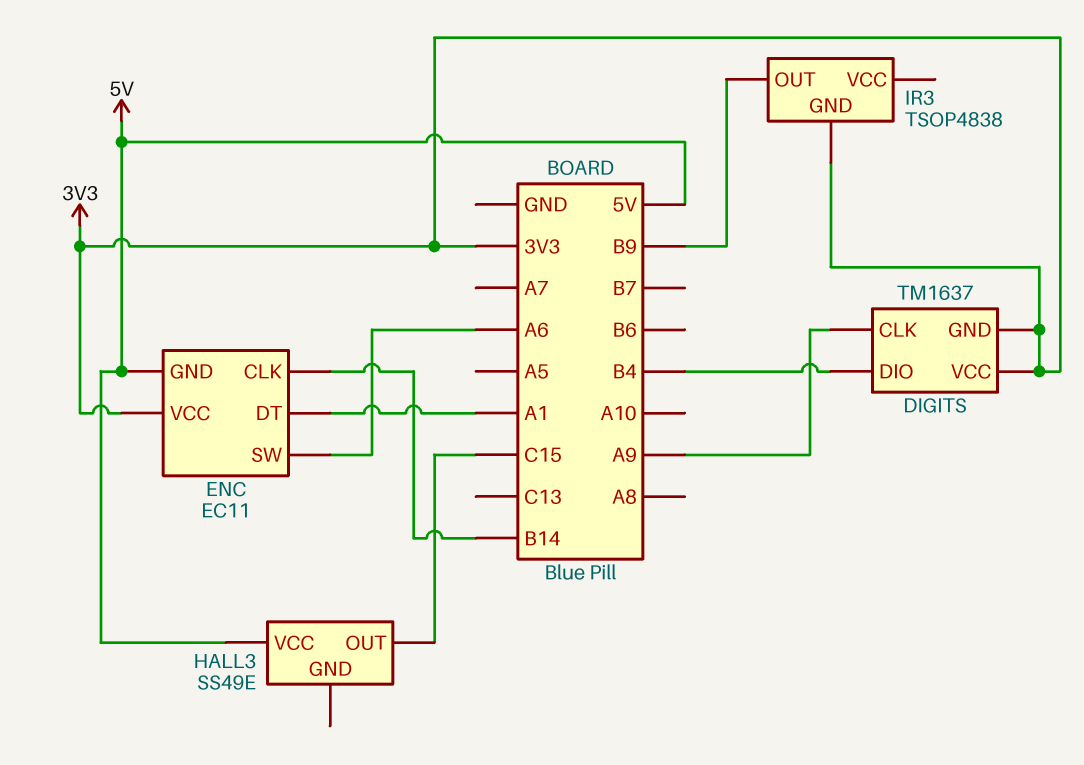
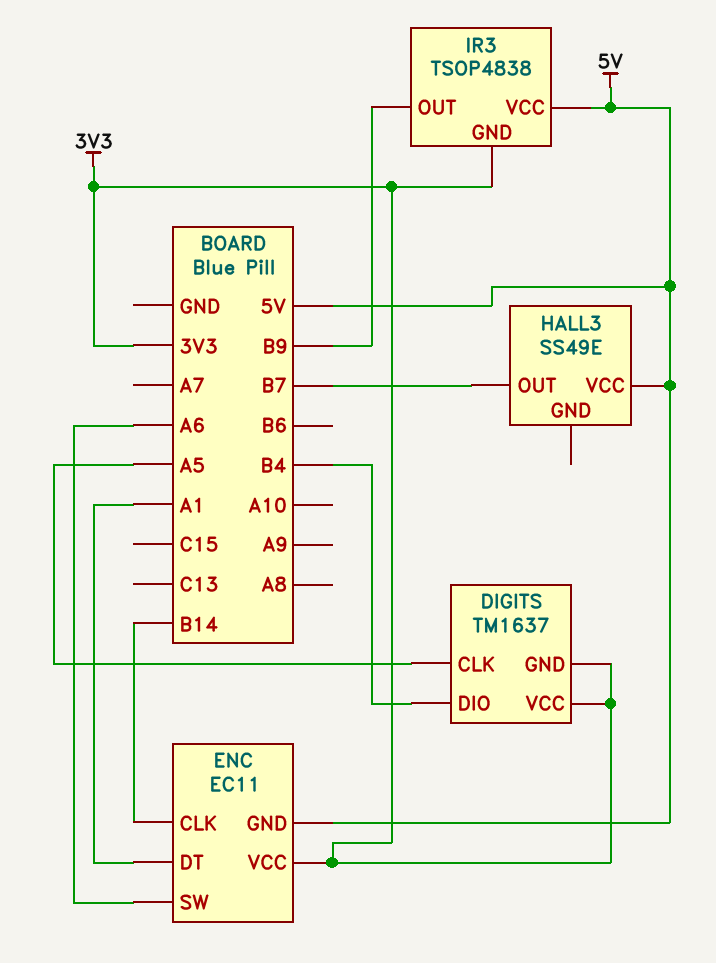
DIGITS pin CLK: A9 -> A5
HALL3 pin OUT: C15 -> B7
IR3 pin VCC: none -> 5V

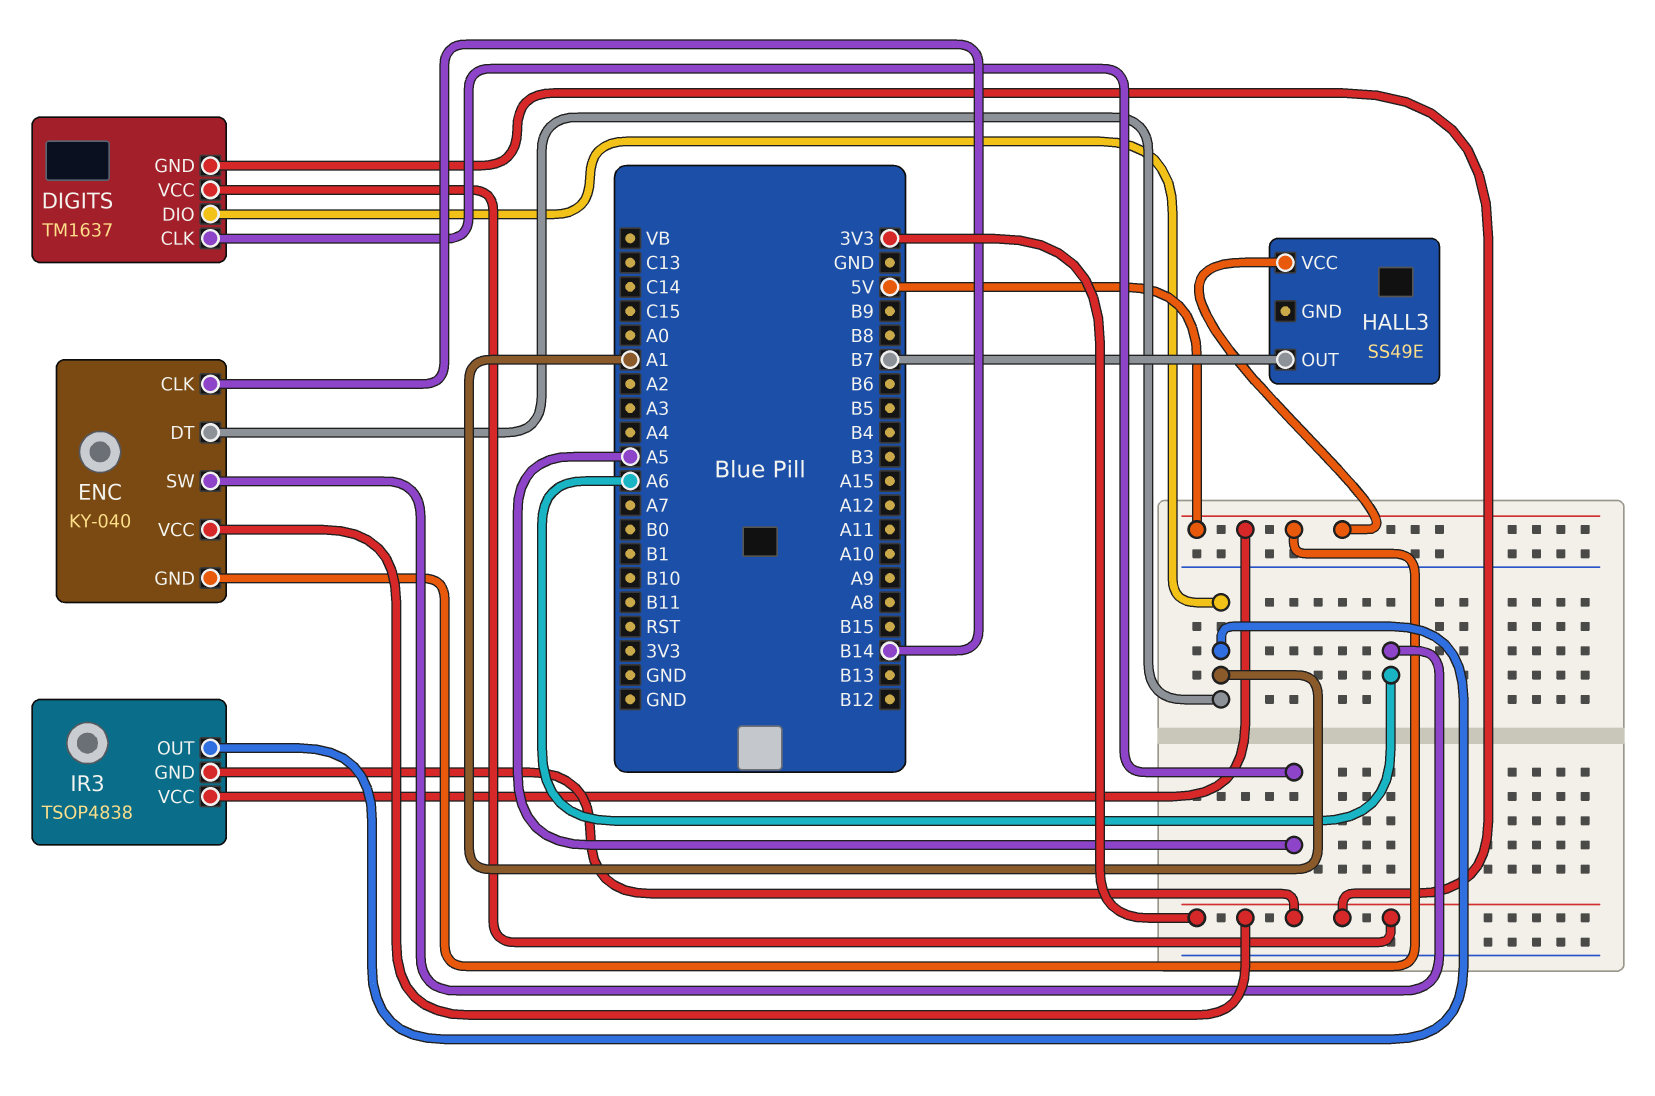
DIGITS pin DIO: B4 -> A1
ENC: EC11 -> KY-040
IR3 pin OUT: B9 -> A1

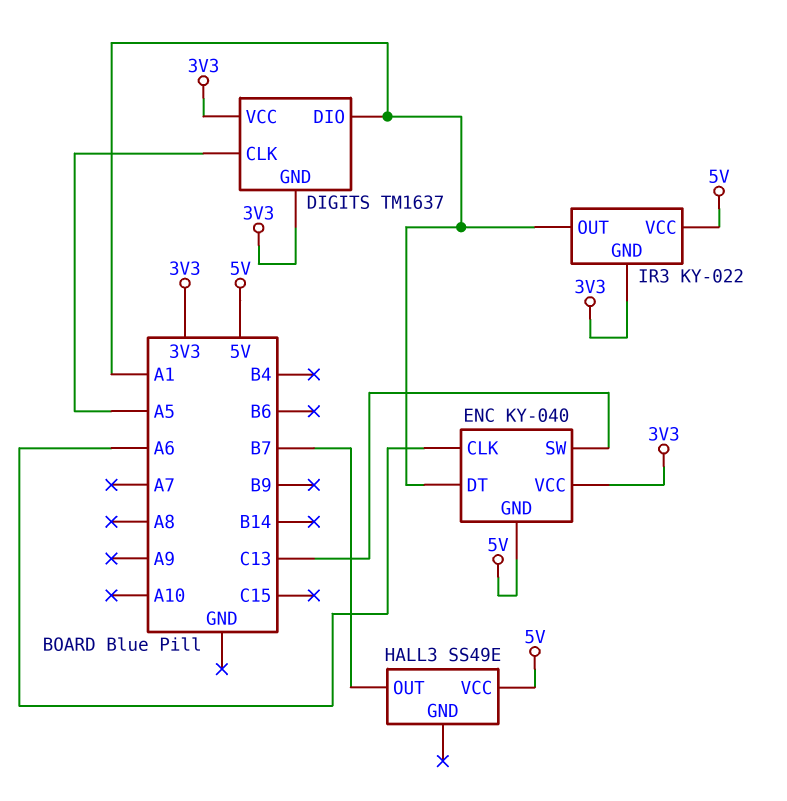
ENC pin CLK: B14 -> A6
ENC pin SW: A6 -> C13
IR3: TSOP4838 -> KY-022

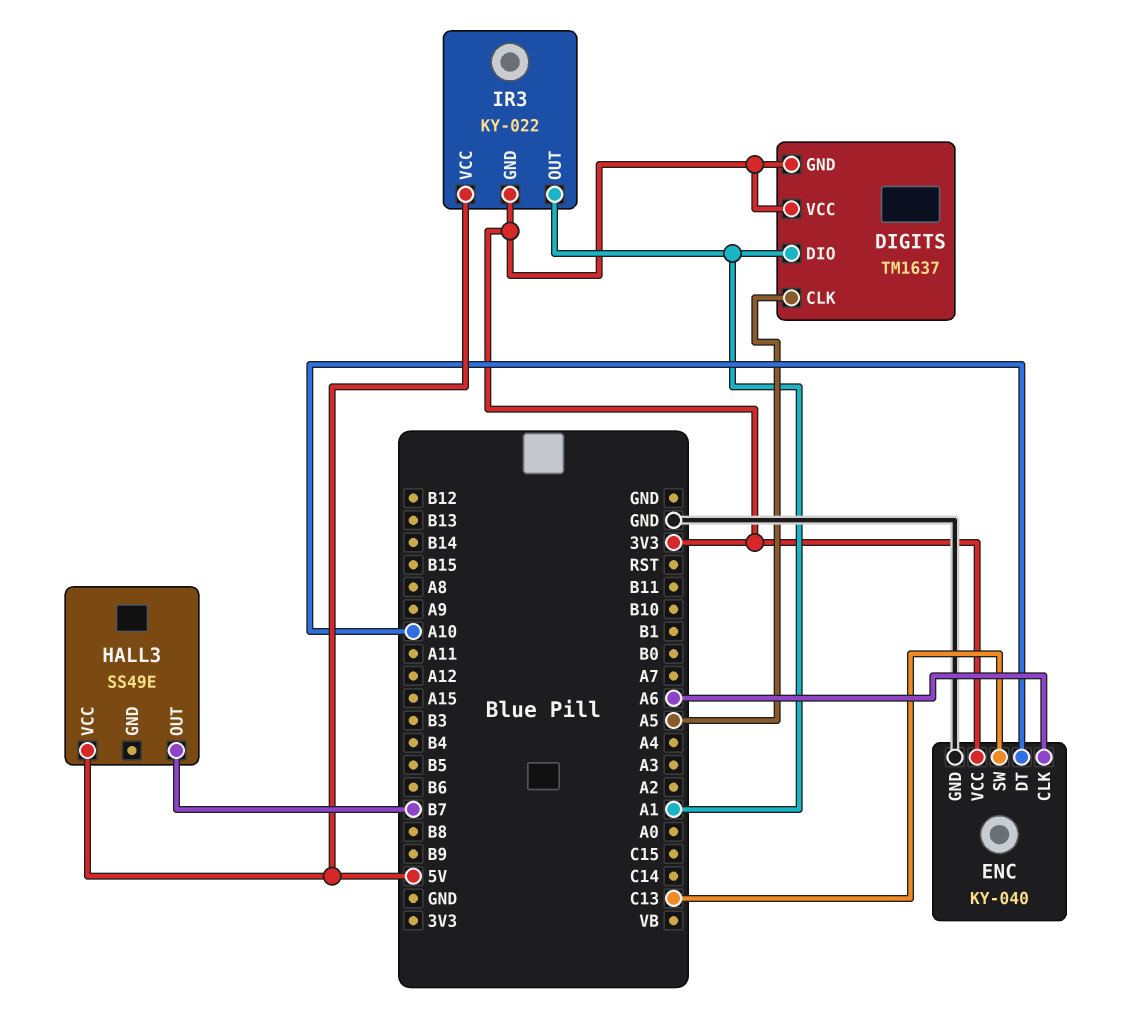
ENC pin DT: A1 -> A10
ENC pin GND: 5V -> GND

